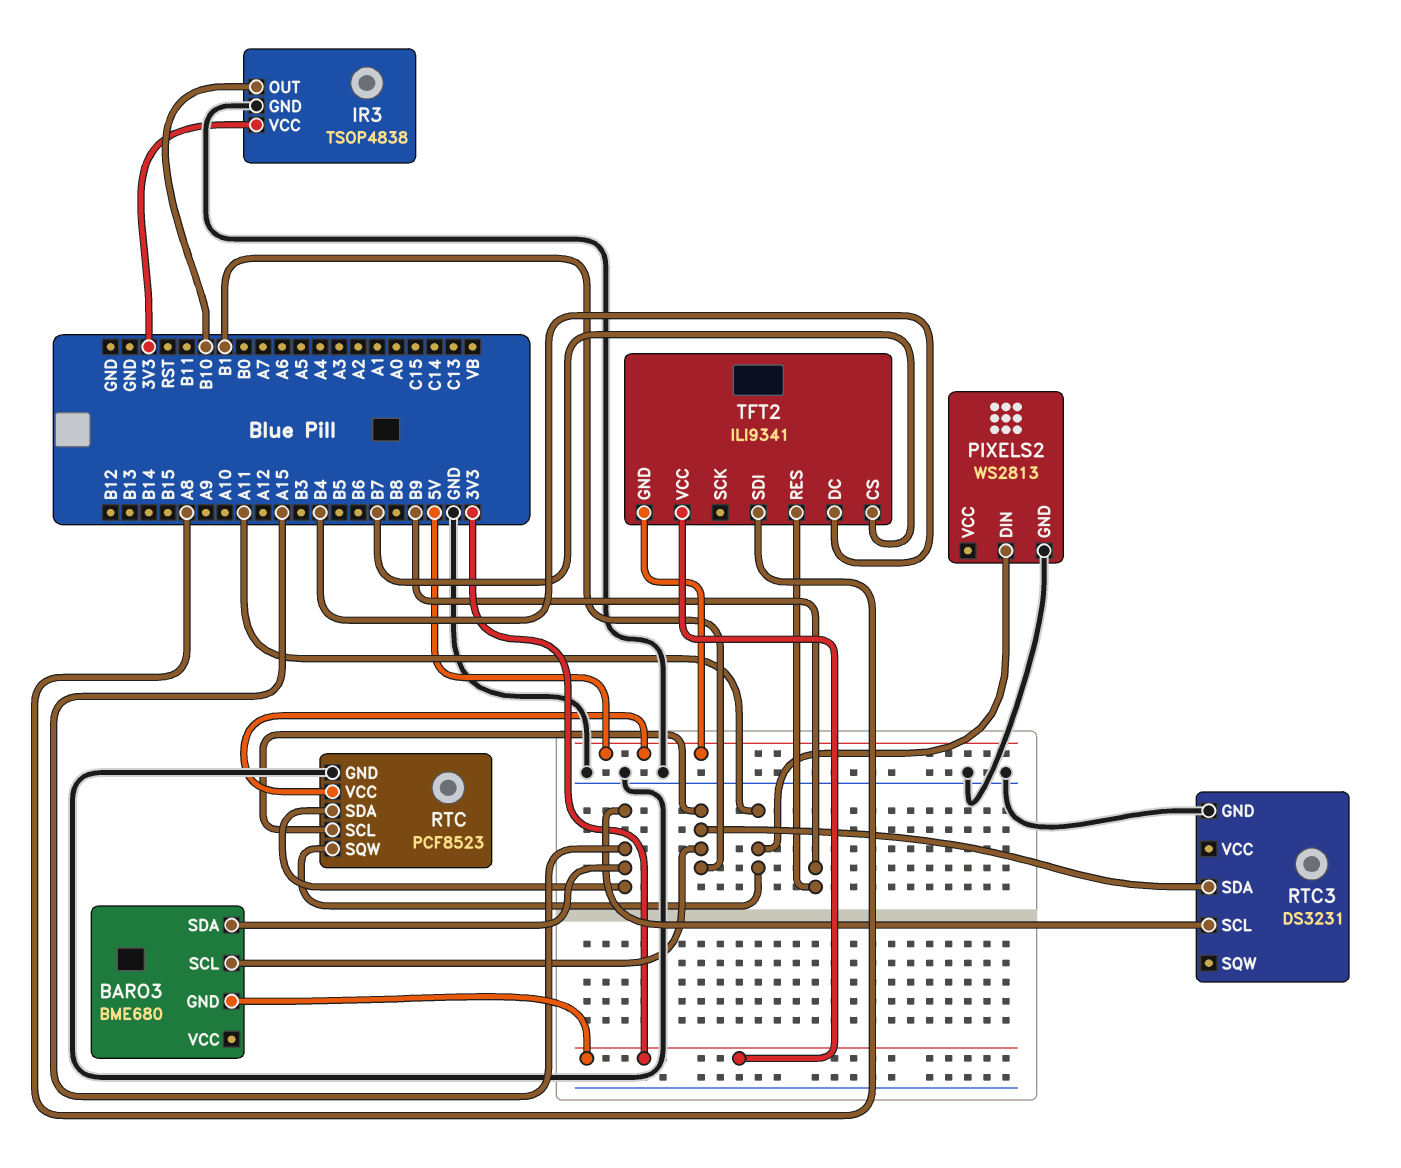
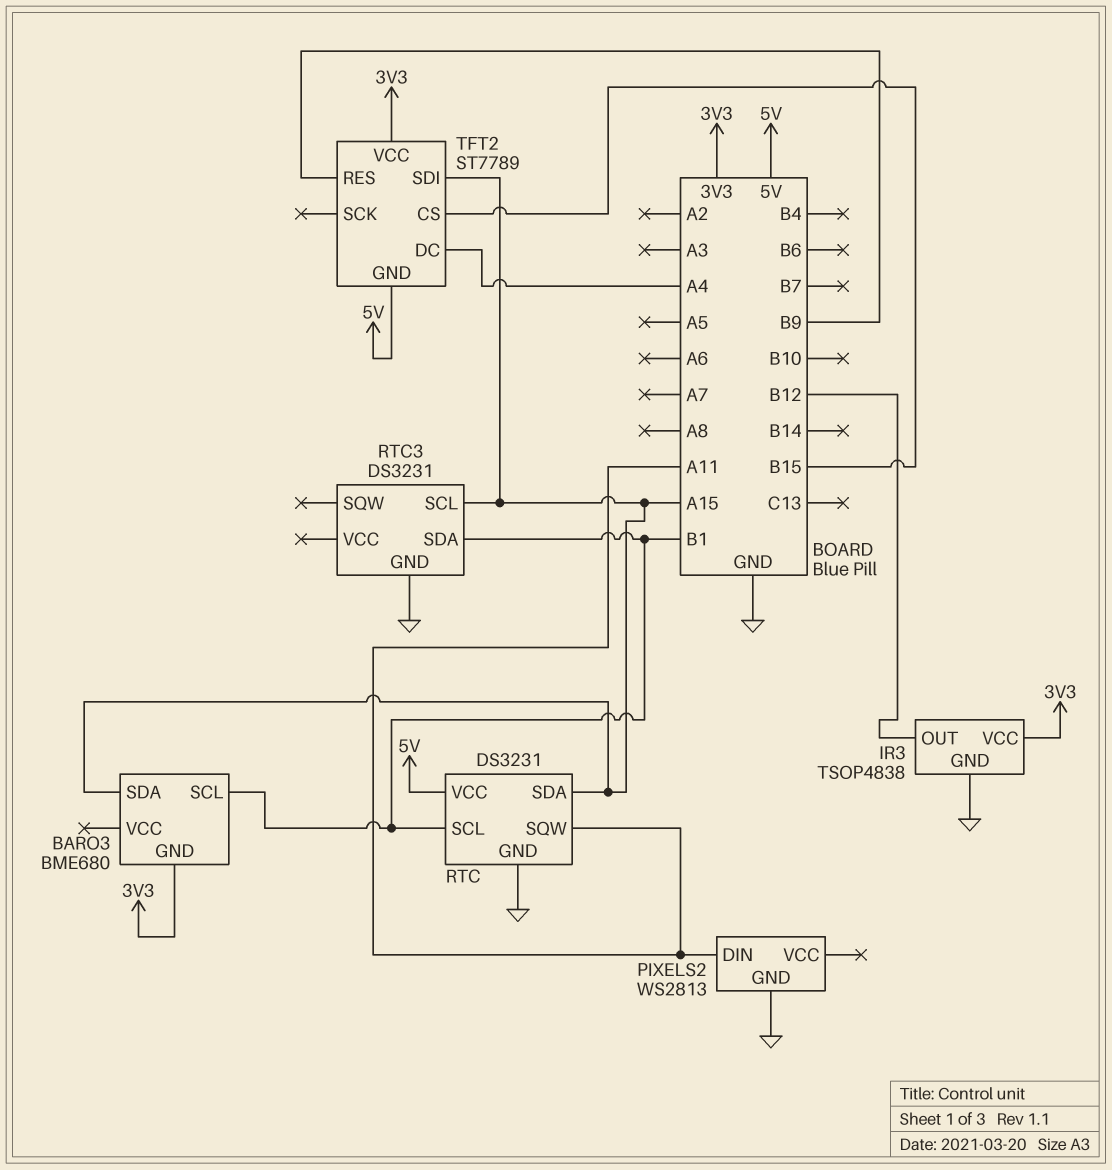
IR3 pin OUT: B10 -> B12
RTC: PCF8523 -> DS3231
TFT2: ILI9341 -> ST7789
TFT2 pin CS: B7 -> B15
TFT2 pin DC: B4 -> A4
TFT2 pin SDI: A8 -> A15

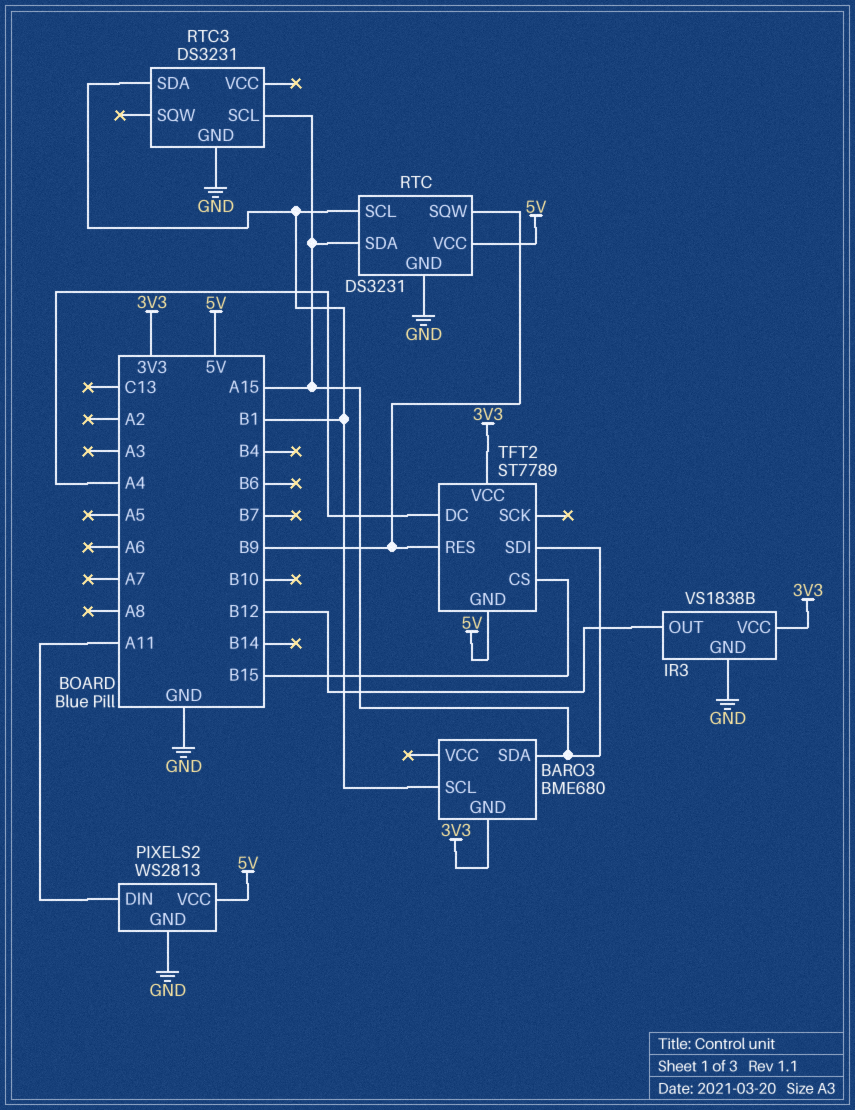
IR3: TSOP4838 -> VS1838B
PIXELS2 pin VCC: none -> 5V
RTC pin SQW: A11 -> B9

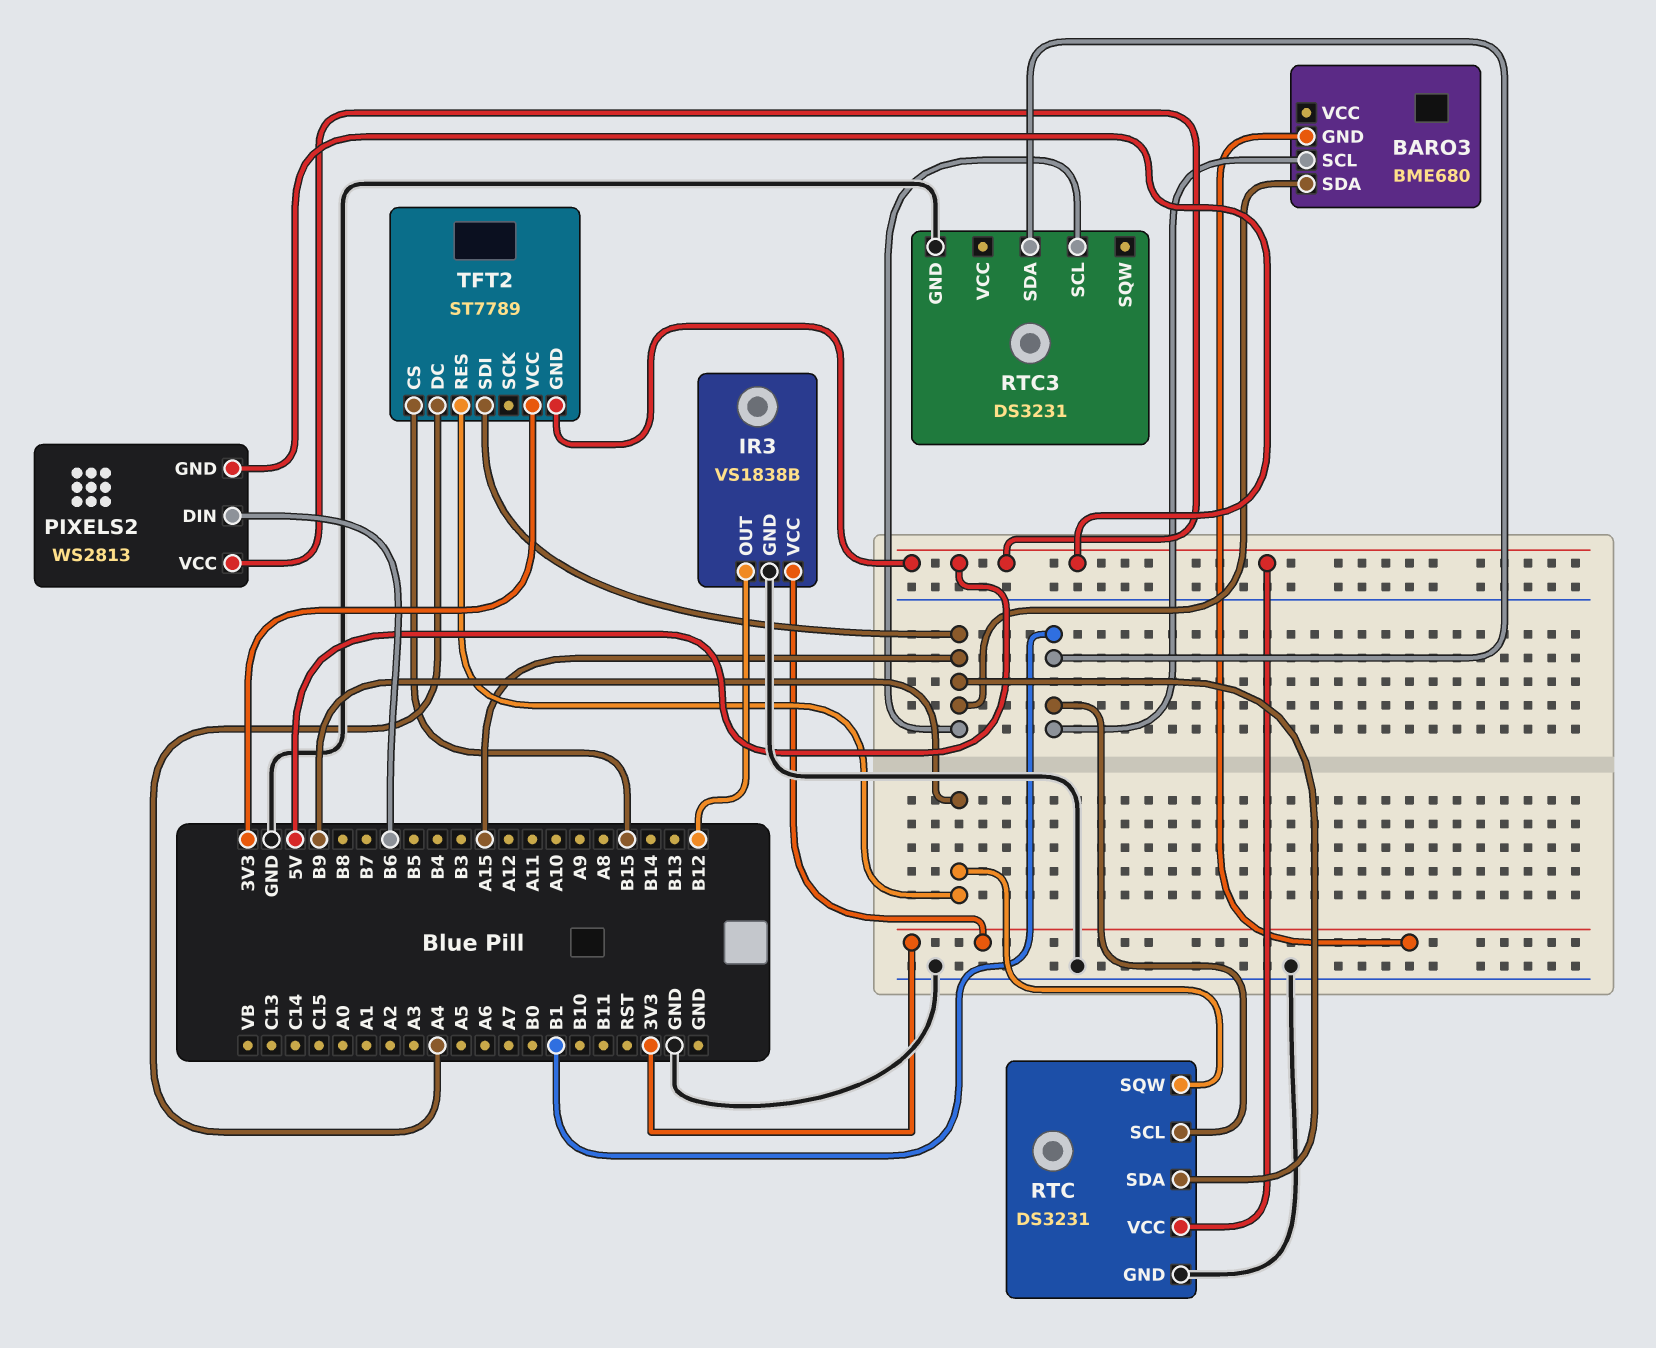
PIXELS2 pin DIN: A11 -> B6
PIXELS2 pin GND: GND -> 5V

